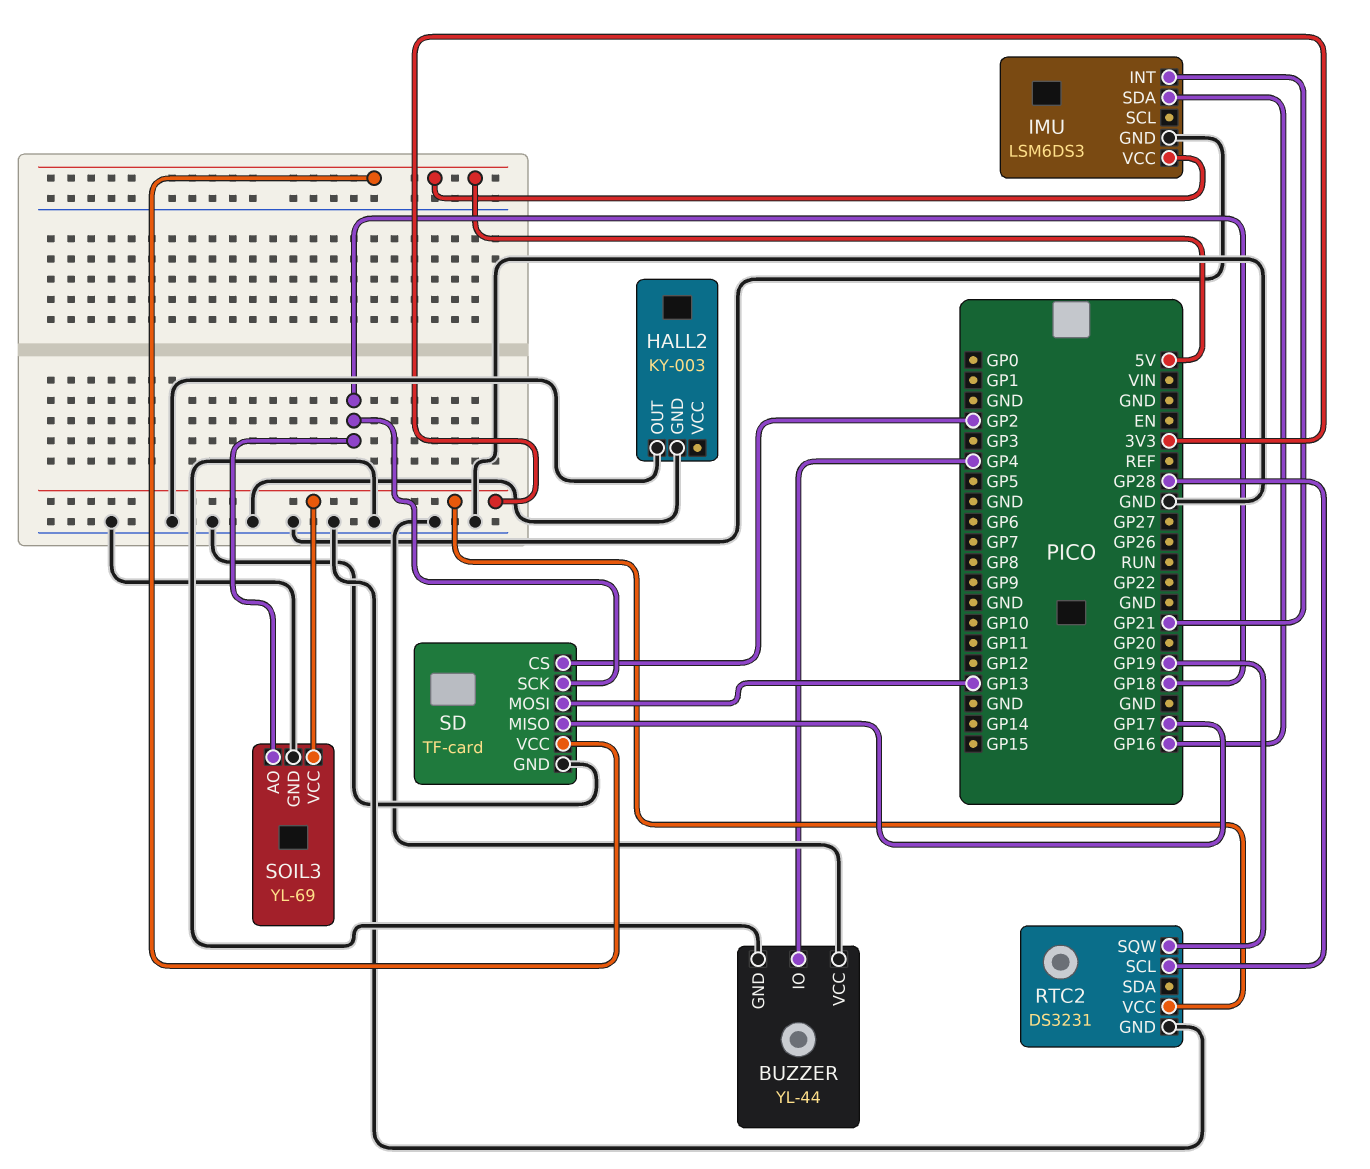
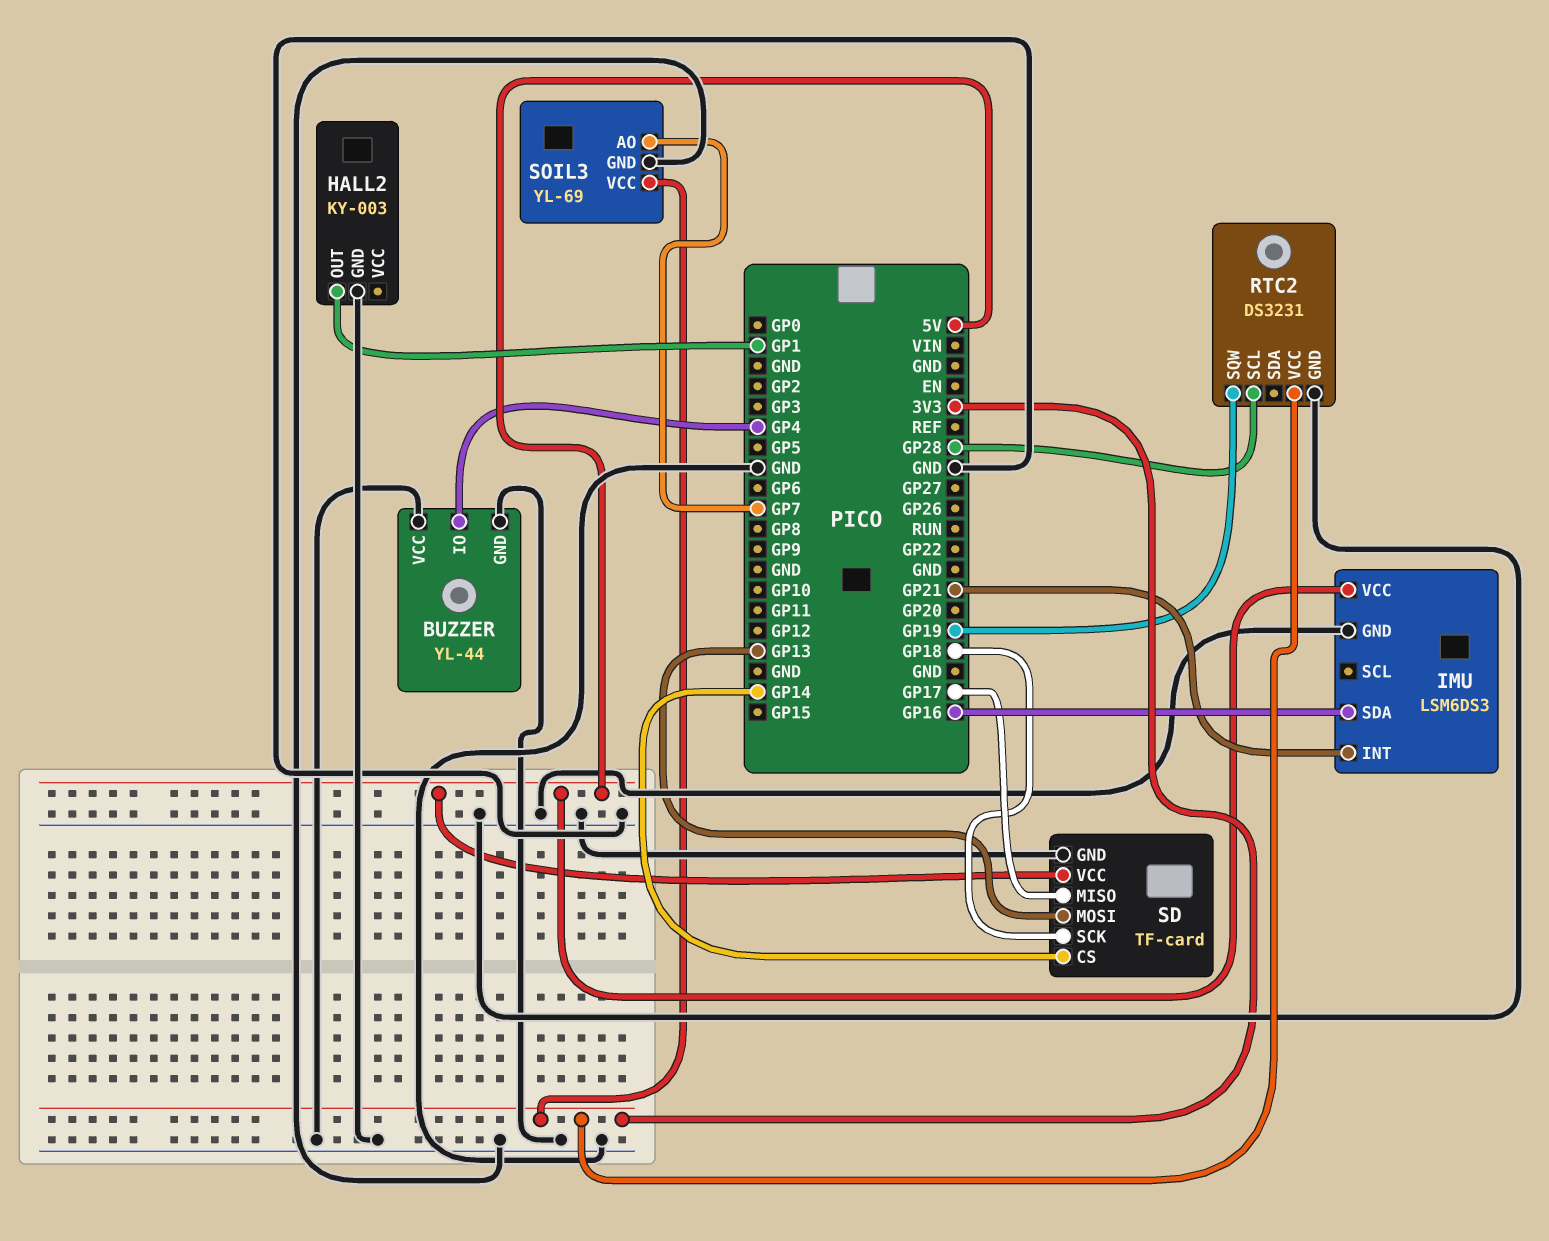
HALL2 pin OUT: GND -> GP1
SD pin CS: GP2 -> GP14
SOIL3 pin AO: GP18 -> GP7

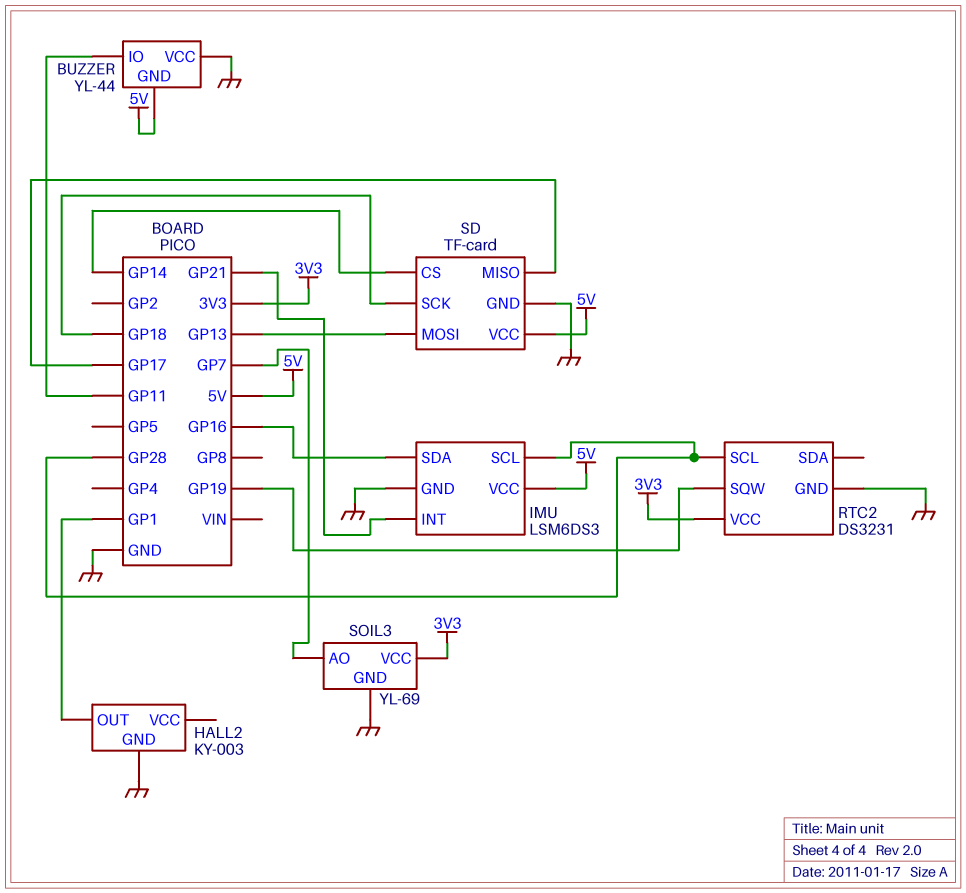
BUZZER pin GND: GND -> 5V
BUZZER pin IO: GP4 -> GP11
IMU pin SCL: none -> GP28

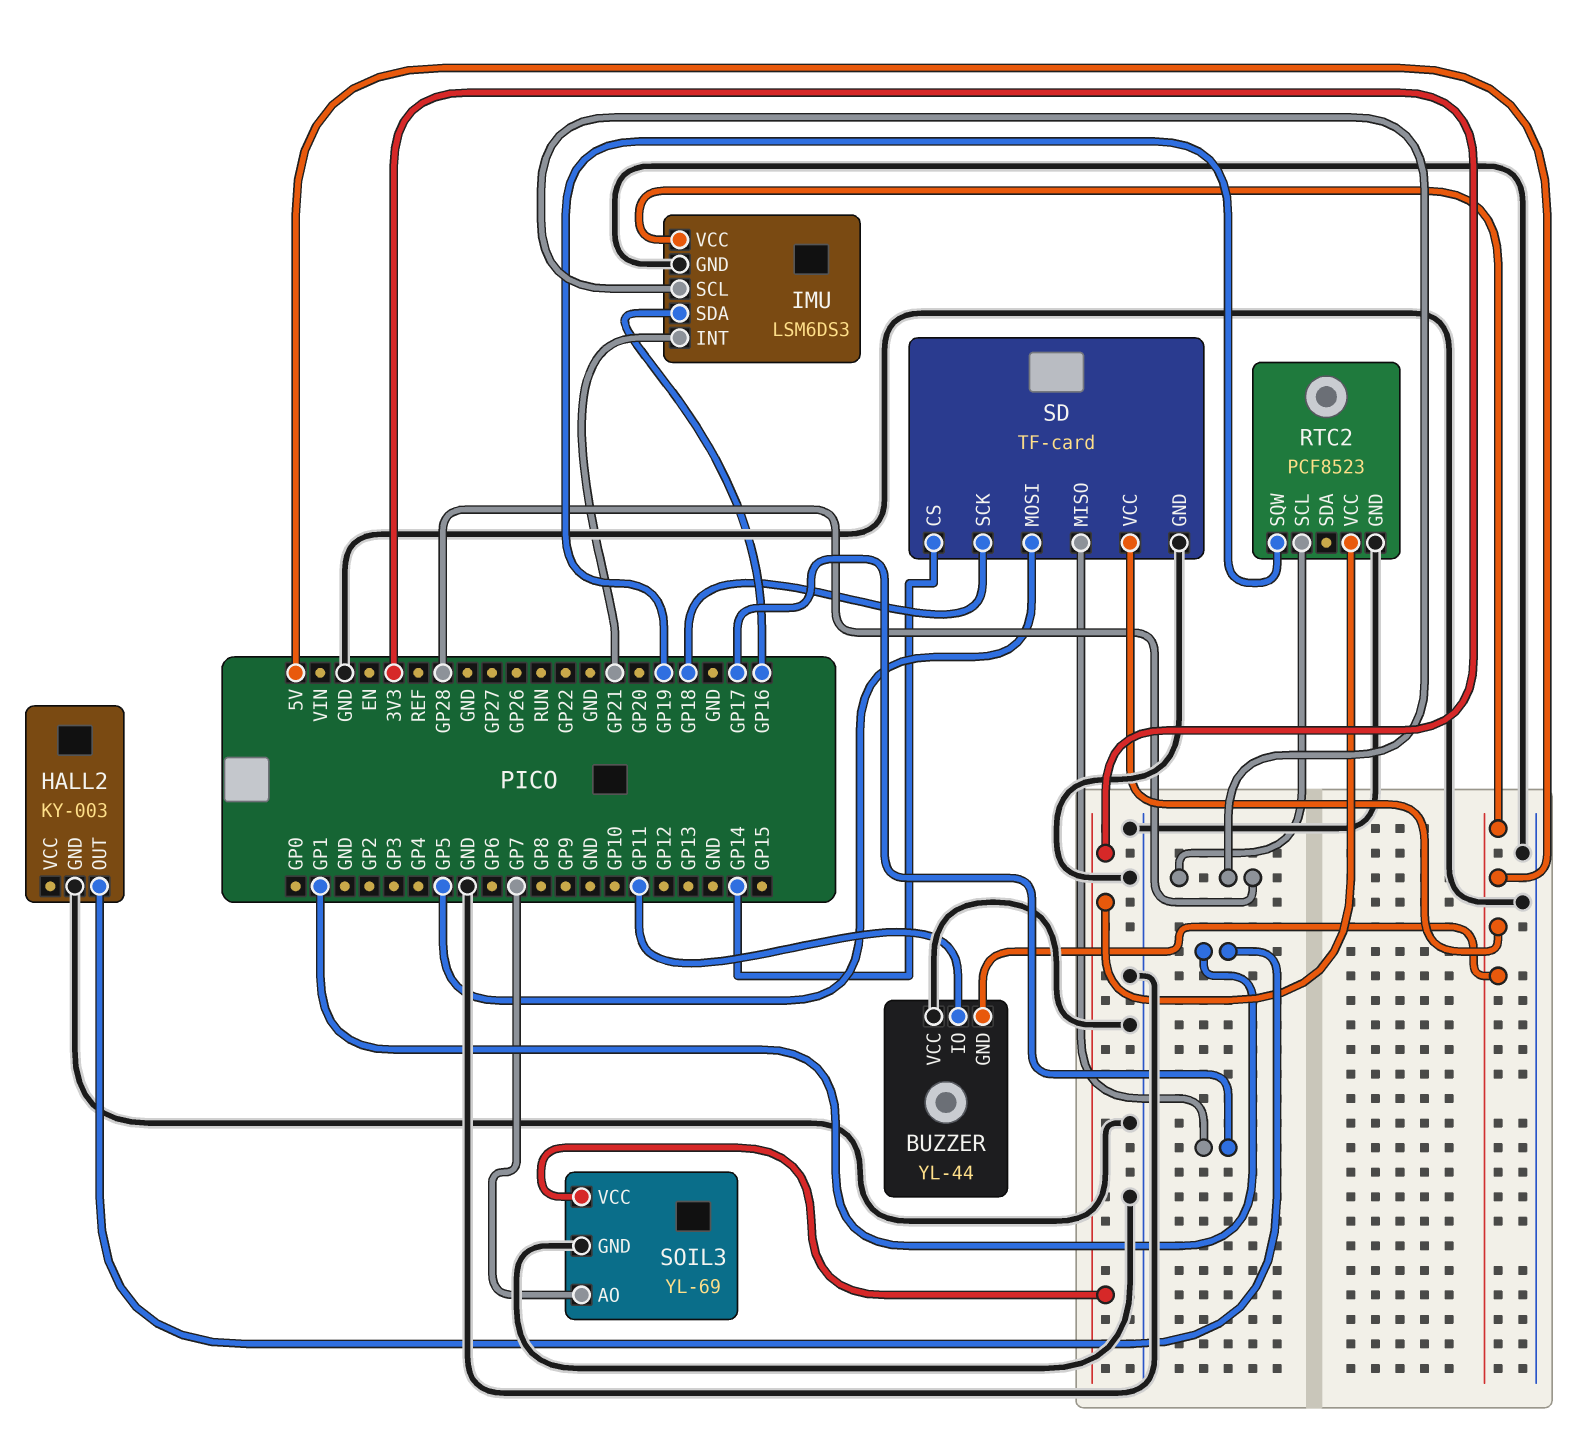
RTC2: DS3231 -> PCF8523
SD pin MOSI: GP13 -> GP5

